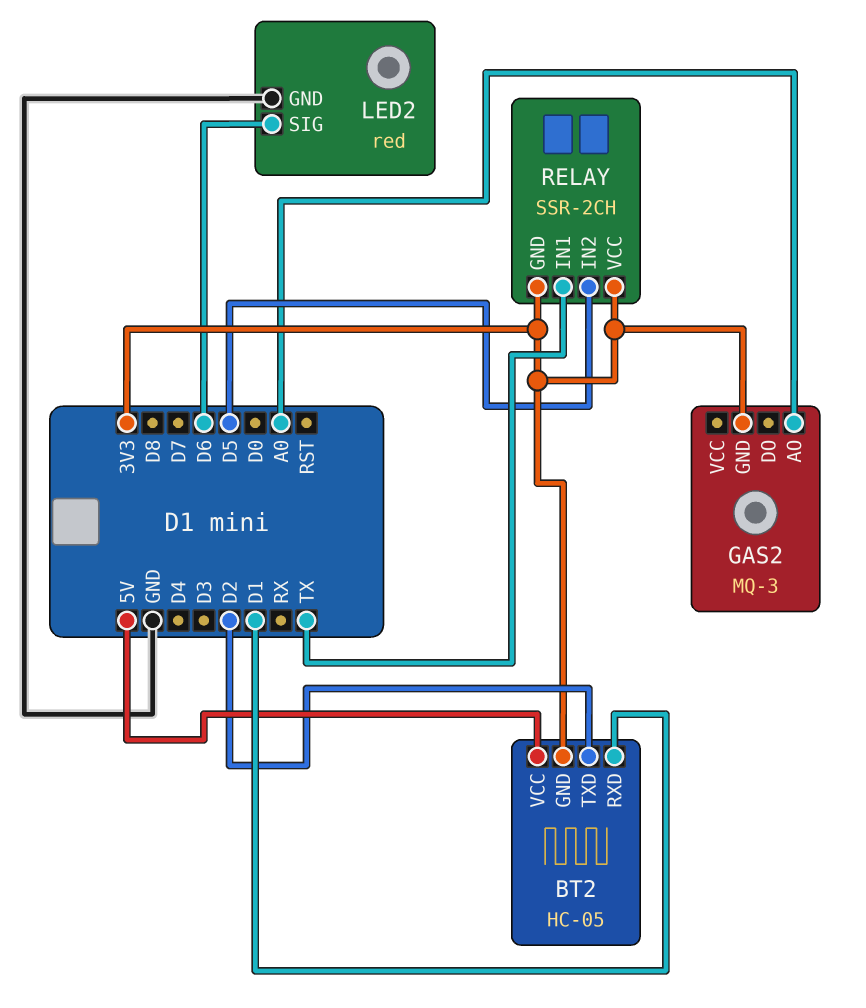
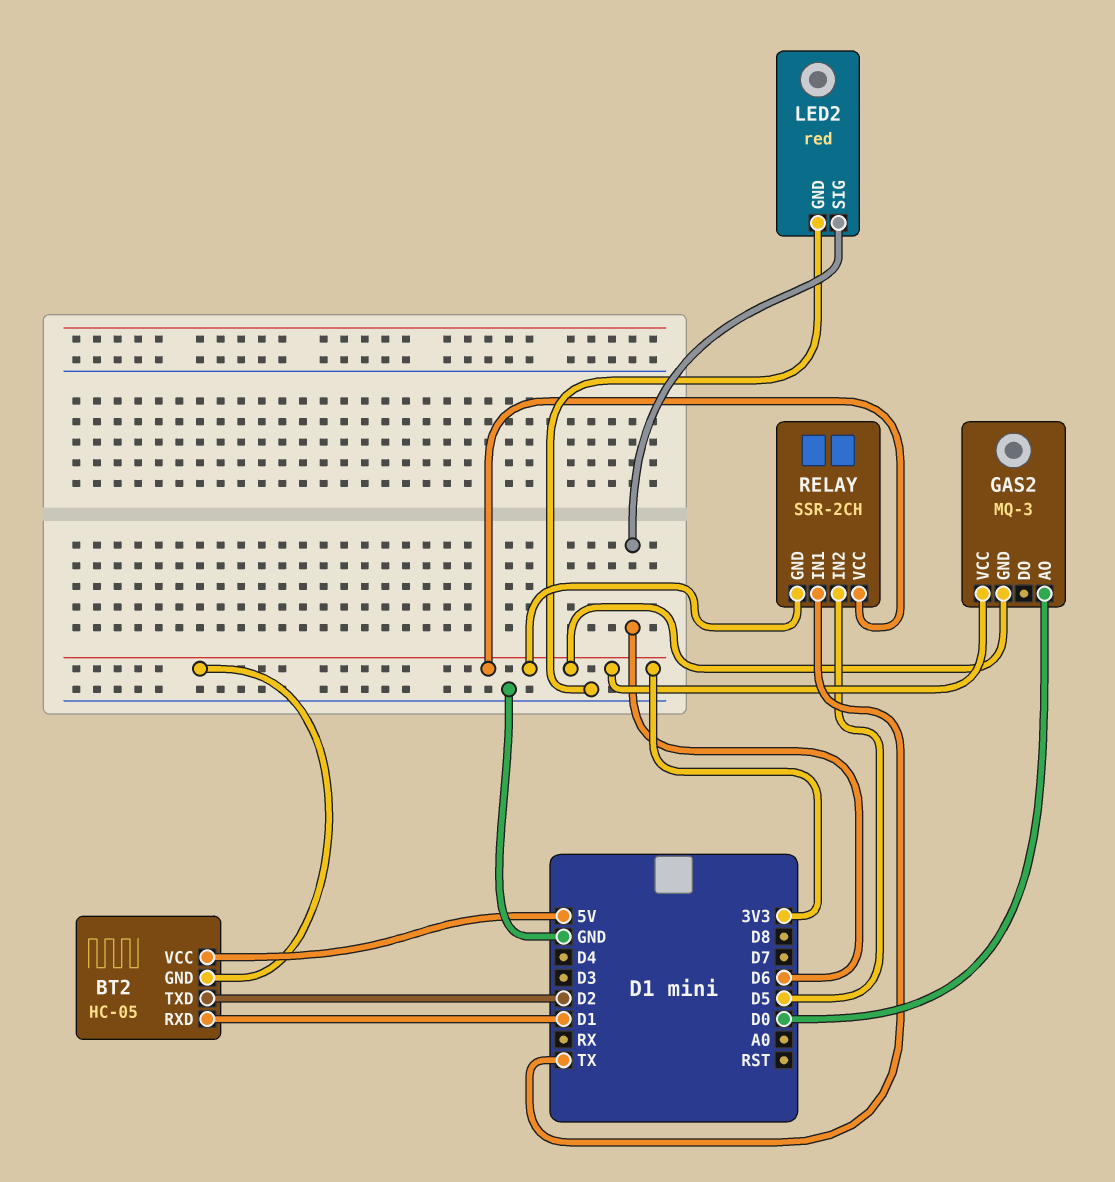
GAS2 pin AO: A0 -> D0
GAS2 pin VCC: none -> 3V3

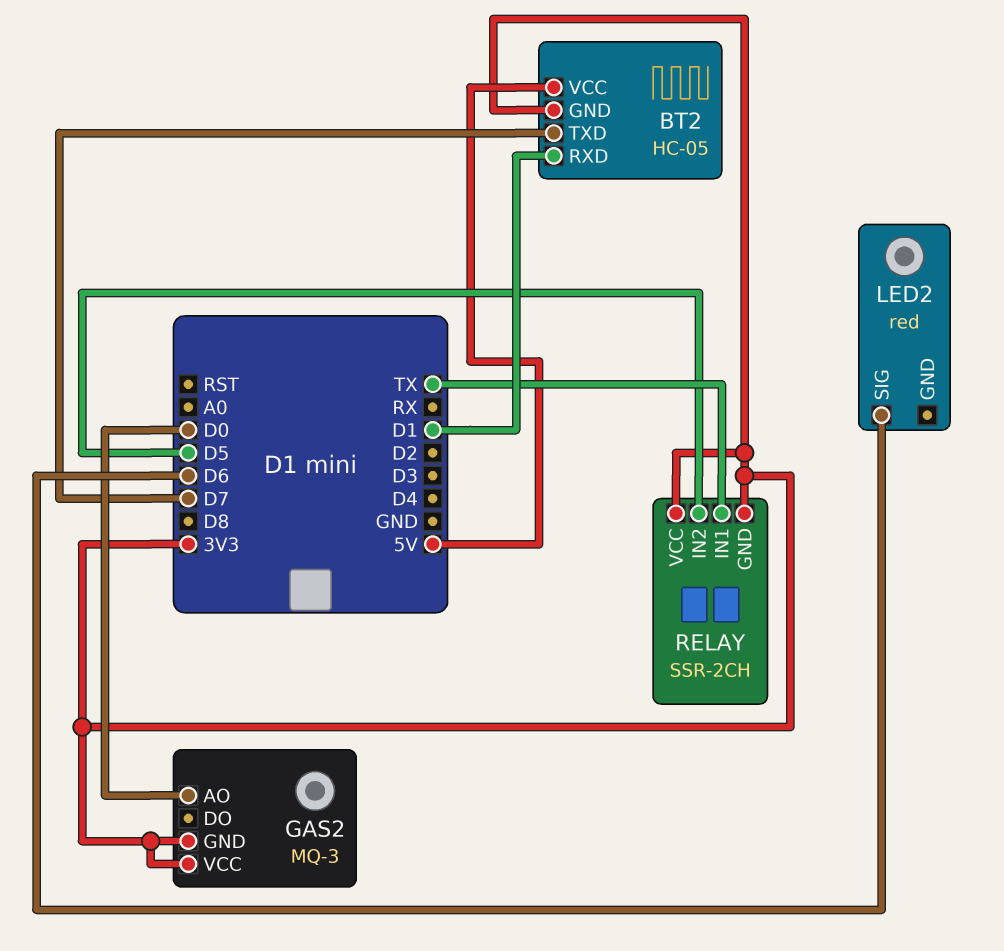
BT2 pin TXD: D2 -> D7
LED2 pin GND: GND -> none

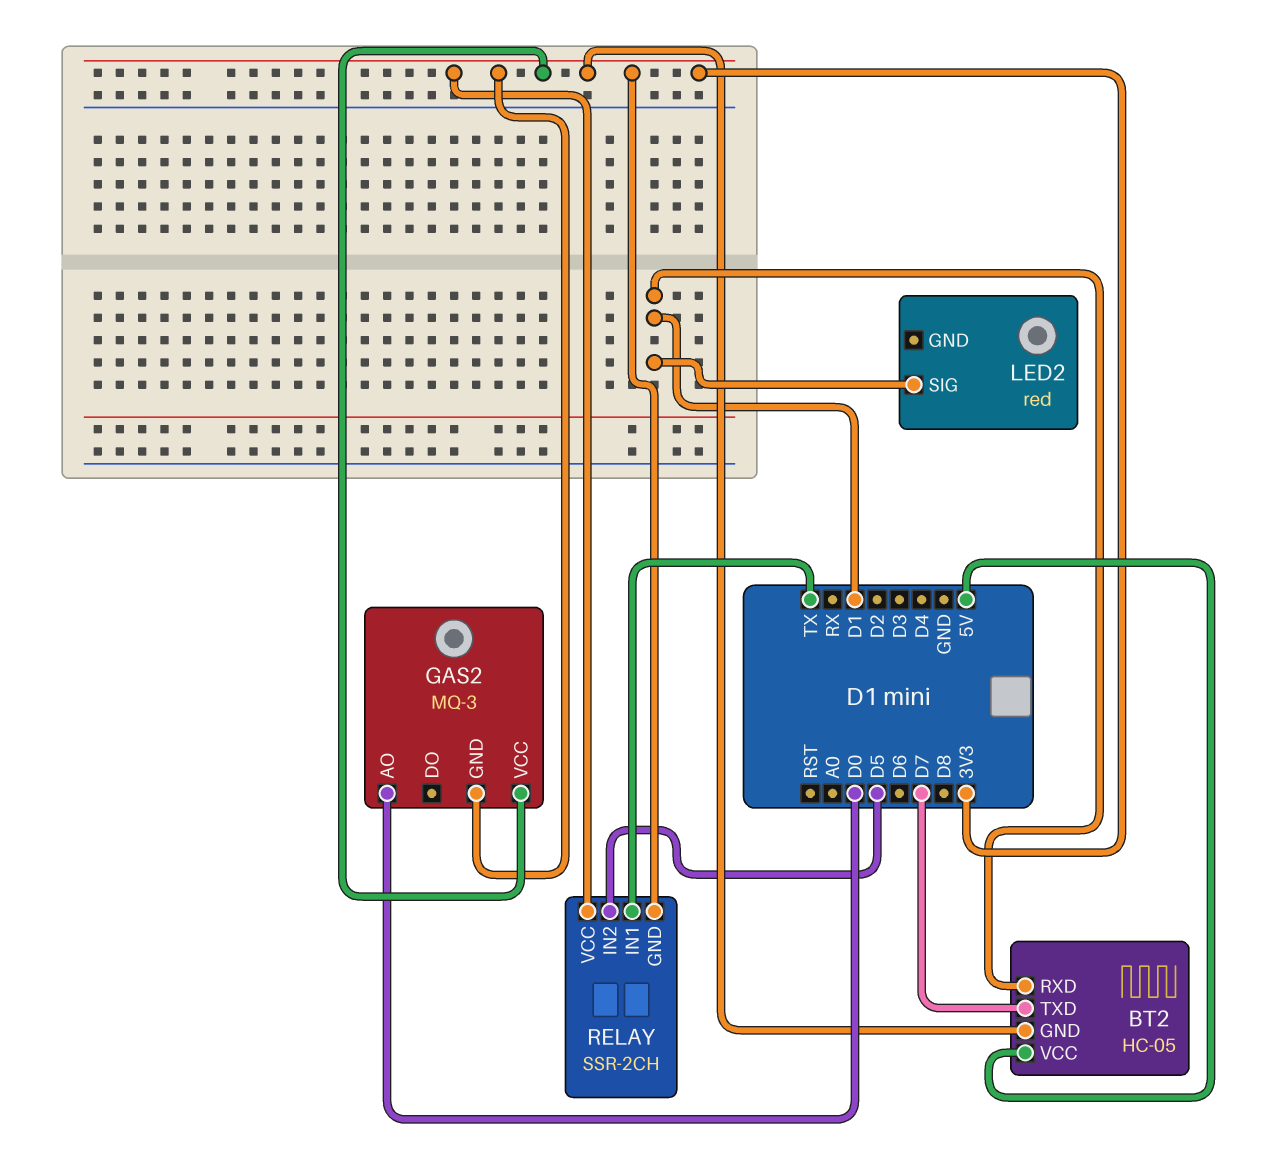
LED2 pin SIG: D6 -> D1

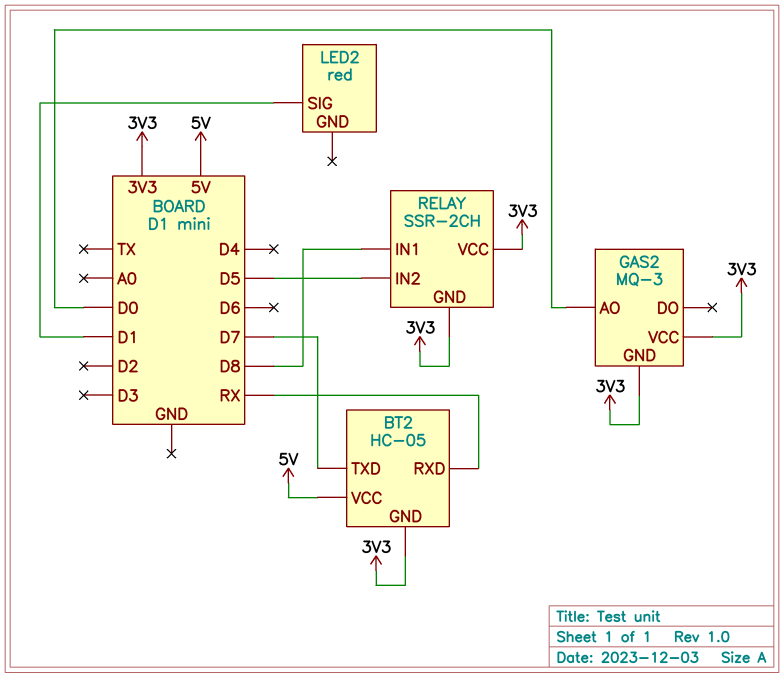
BT2 pin RXD: D1 -> RX
RELAY pin IN1: TX -> D8

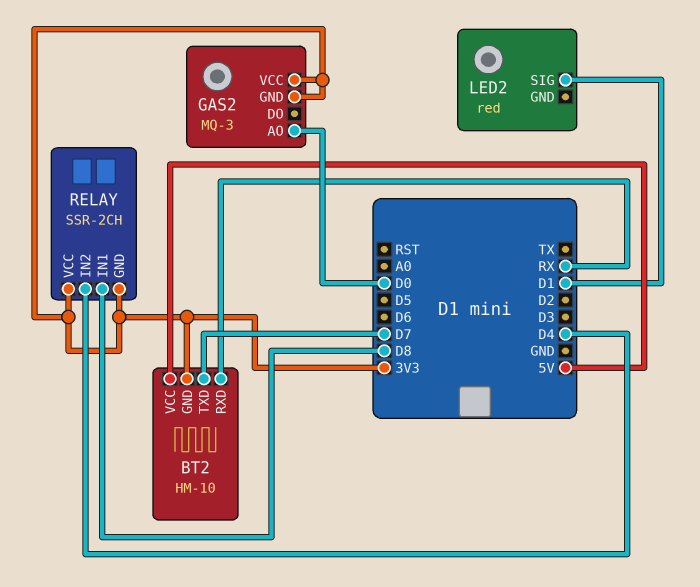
BT2: HC-05 -> HM-10
RELAY pin IN2: D5 -> D4

